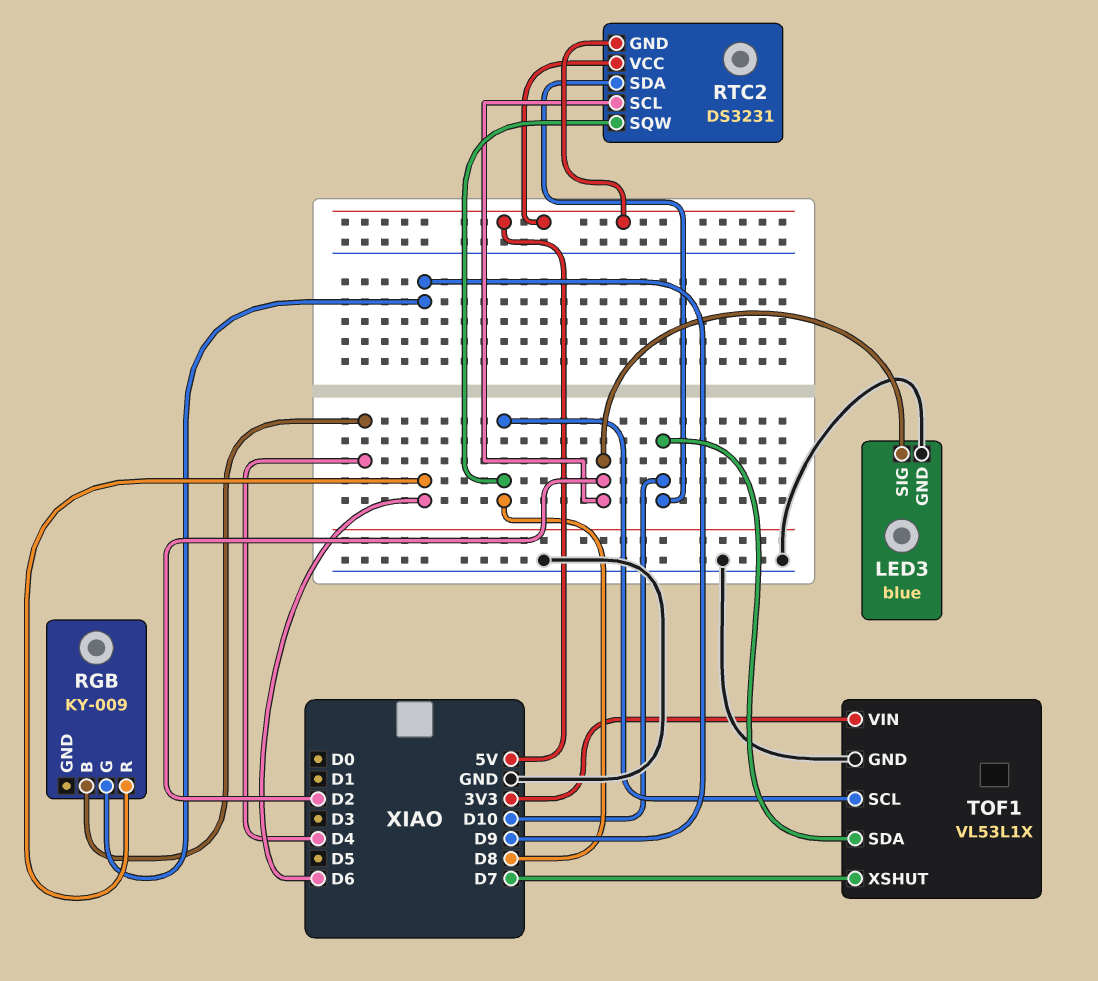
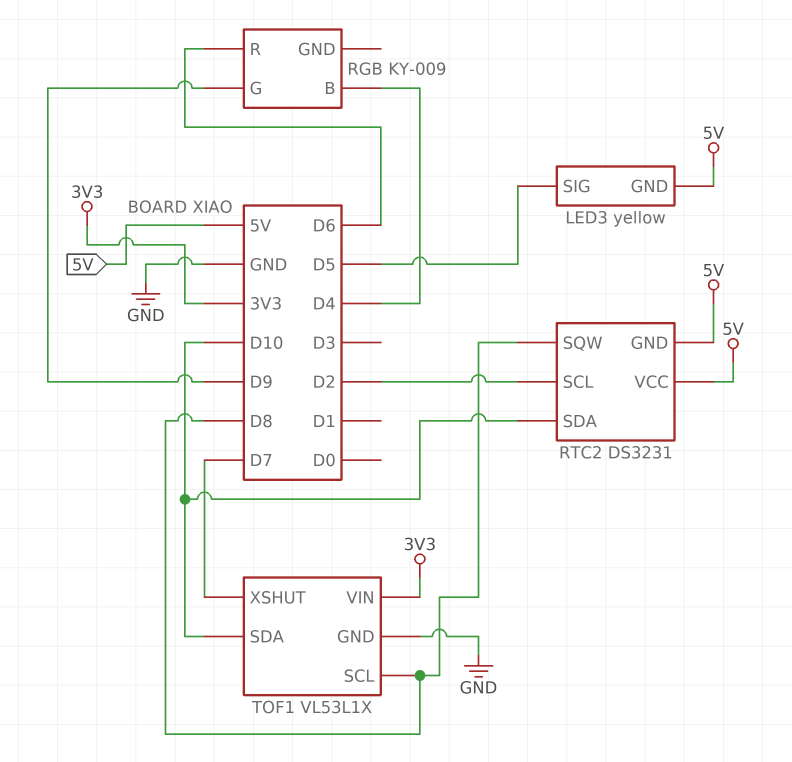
LED3: blue -> yellow
LED3 pin GND: GND -> 5V
LED3 pin SIG: D2 -> D5

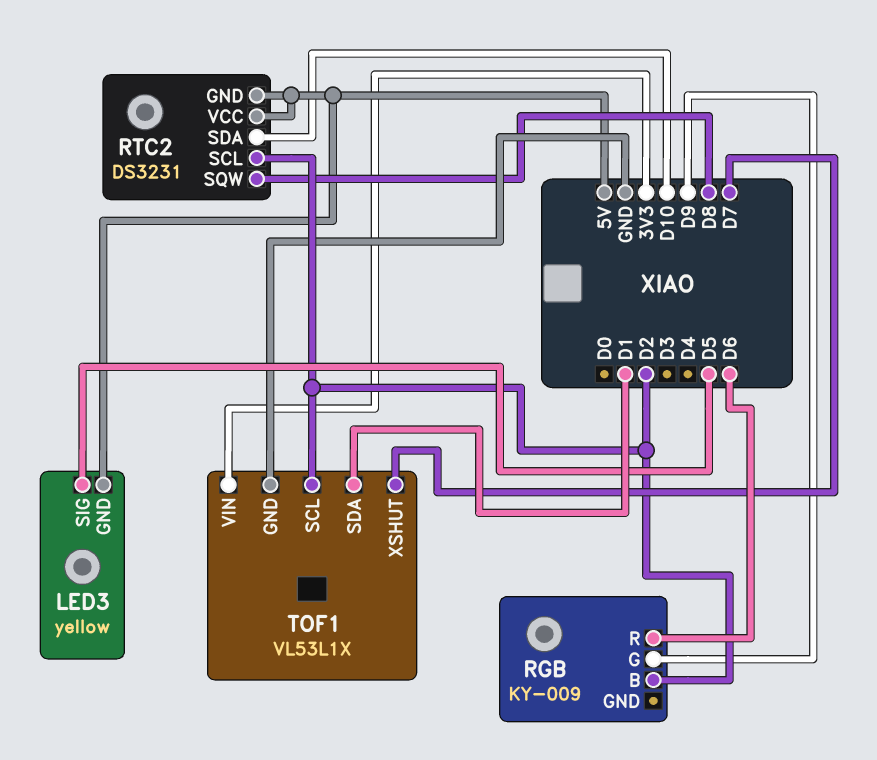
RGB pin B: D4 -> D2
TOF1 pin SCL: D8 -> D2
TOF1 pin SDA: D10 -> D1

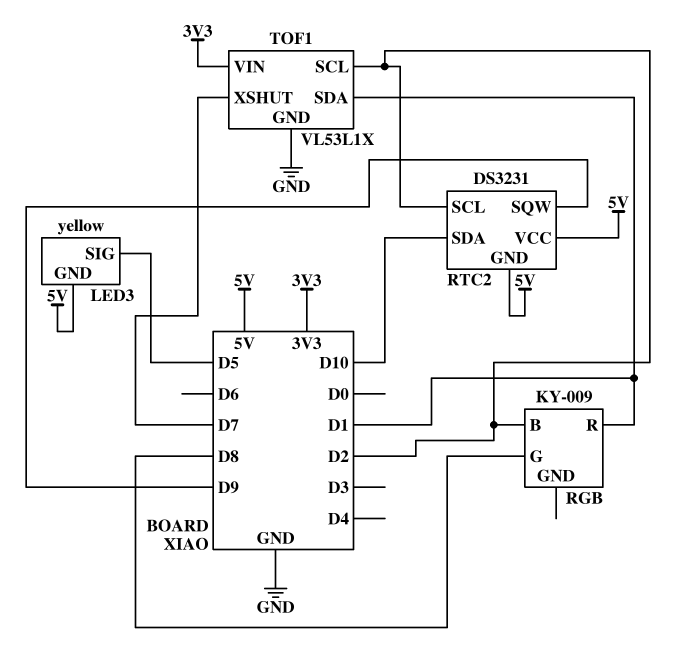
RGB pin G: D9 -> D8
RGB pin R: D6 -> D1
RTC2 pin SQW: D8 -> D9

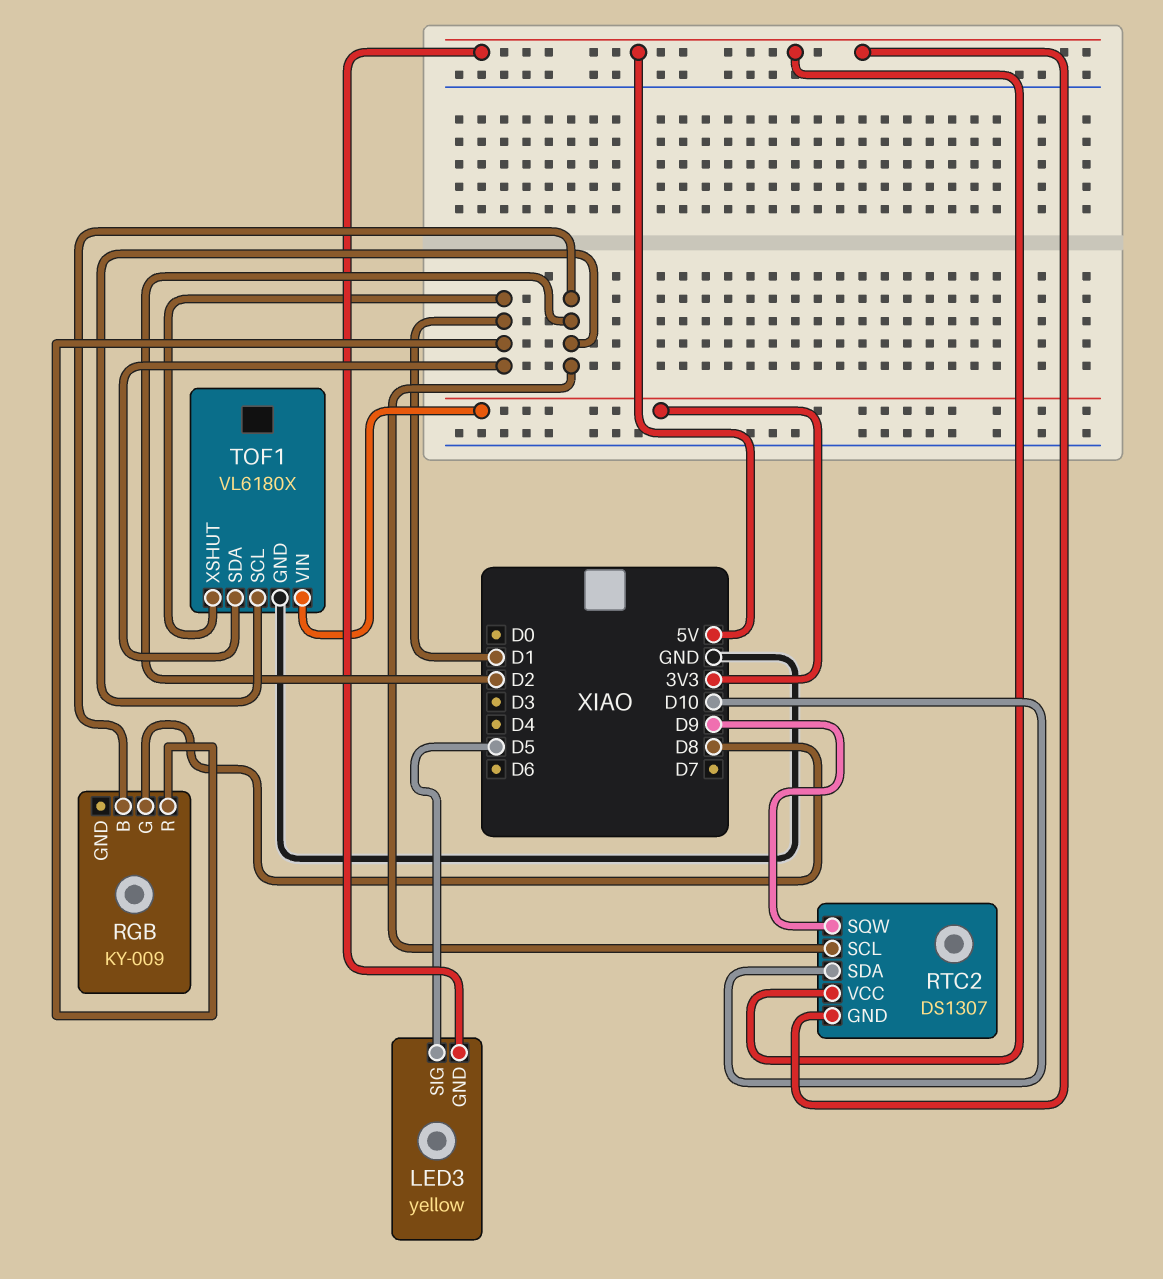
RTC2: DS3231 -> DS1307
TOF1: VL53L1X -> VL6180X
TOF1 pin XSHUT: D7 -> D1

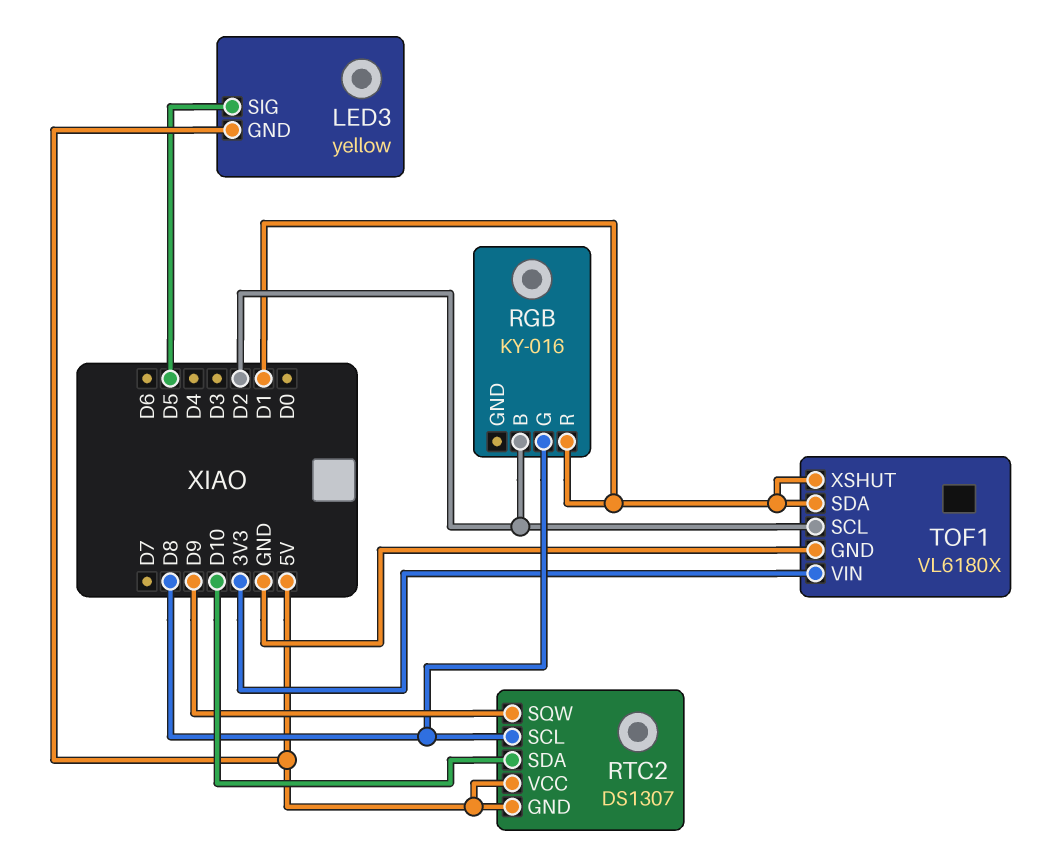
RGB: KY-009 -> KY-016
RTC2 pin SCL: D2 -> D8

